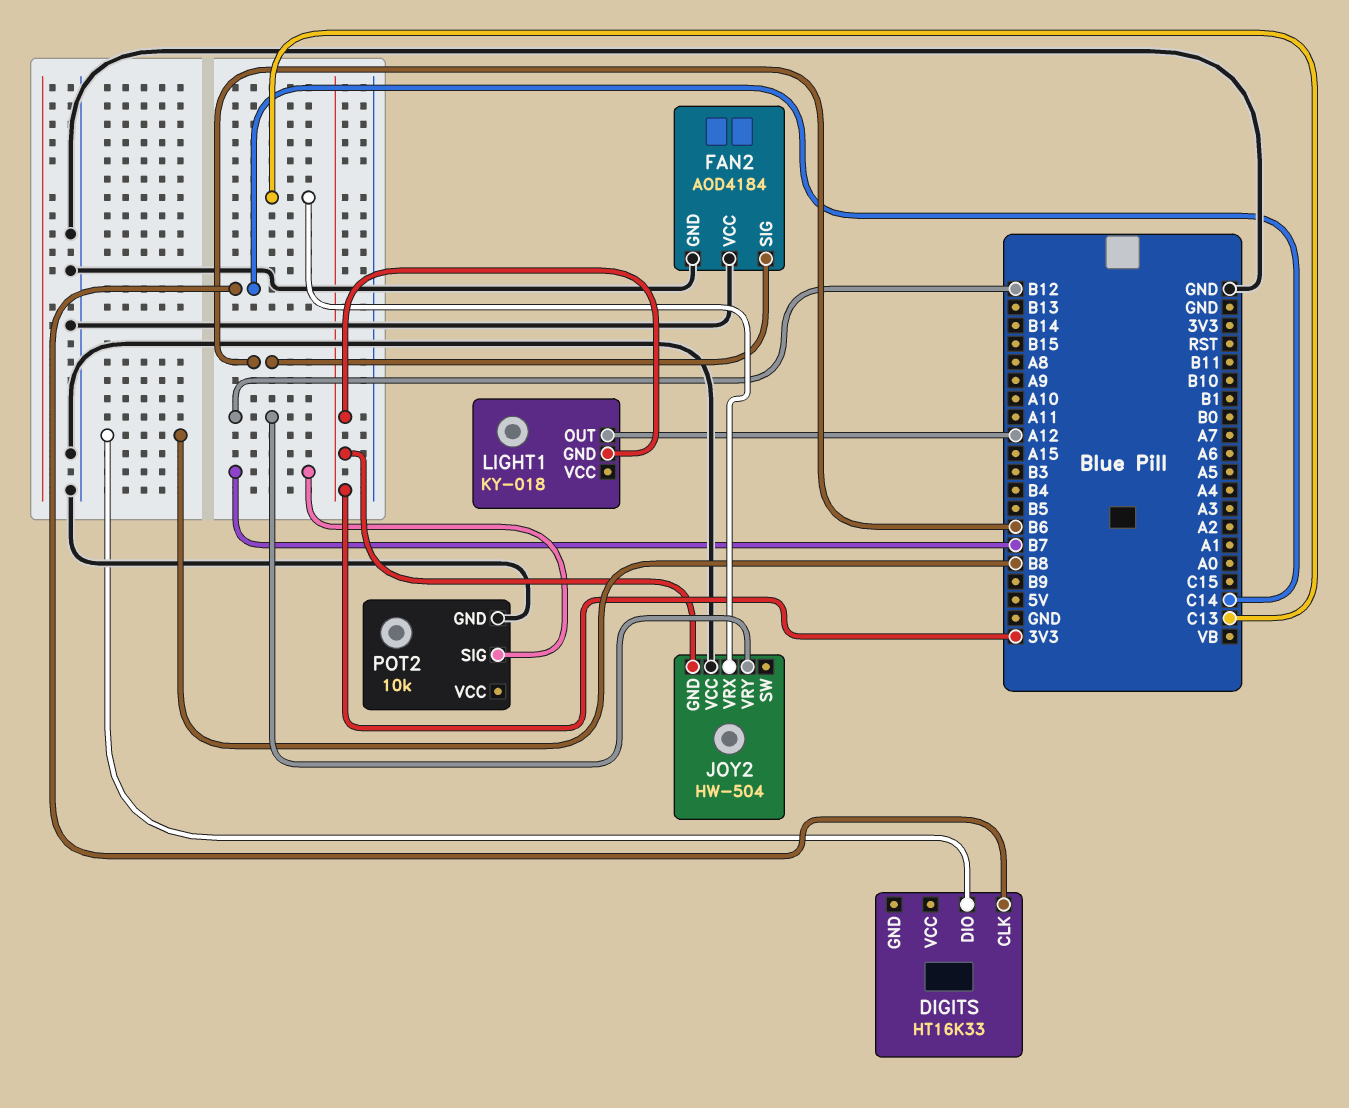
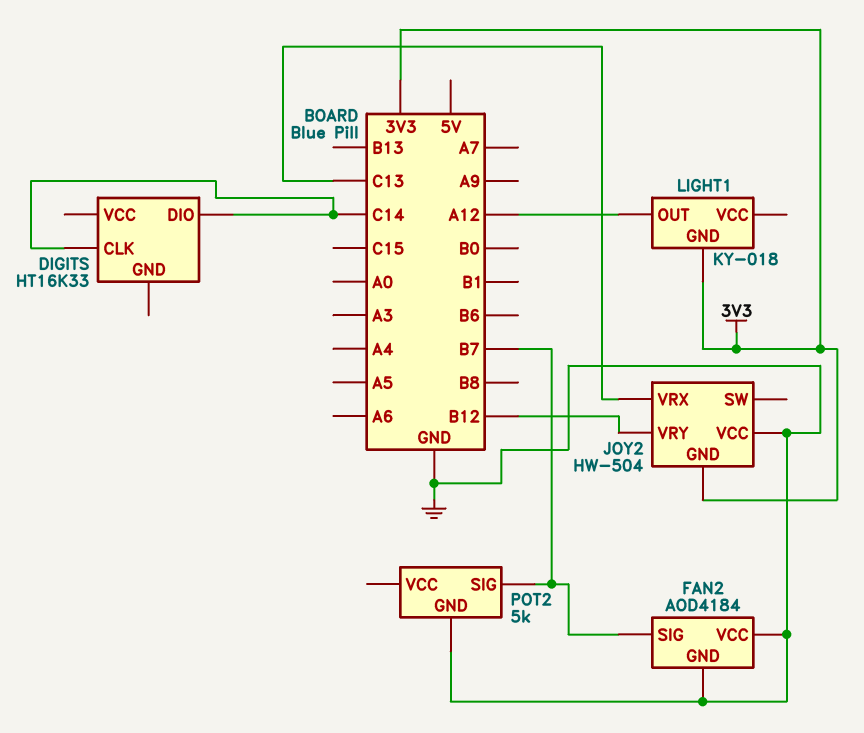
DIGITS pin DIO: B8 -> C14
FAN2 pin SIG: B6 -> B7
POT2: 10k -> 5k

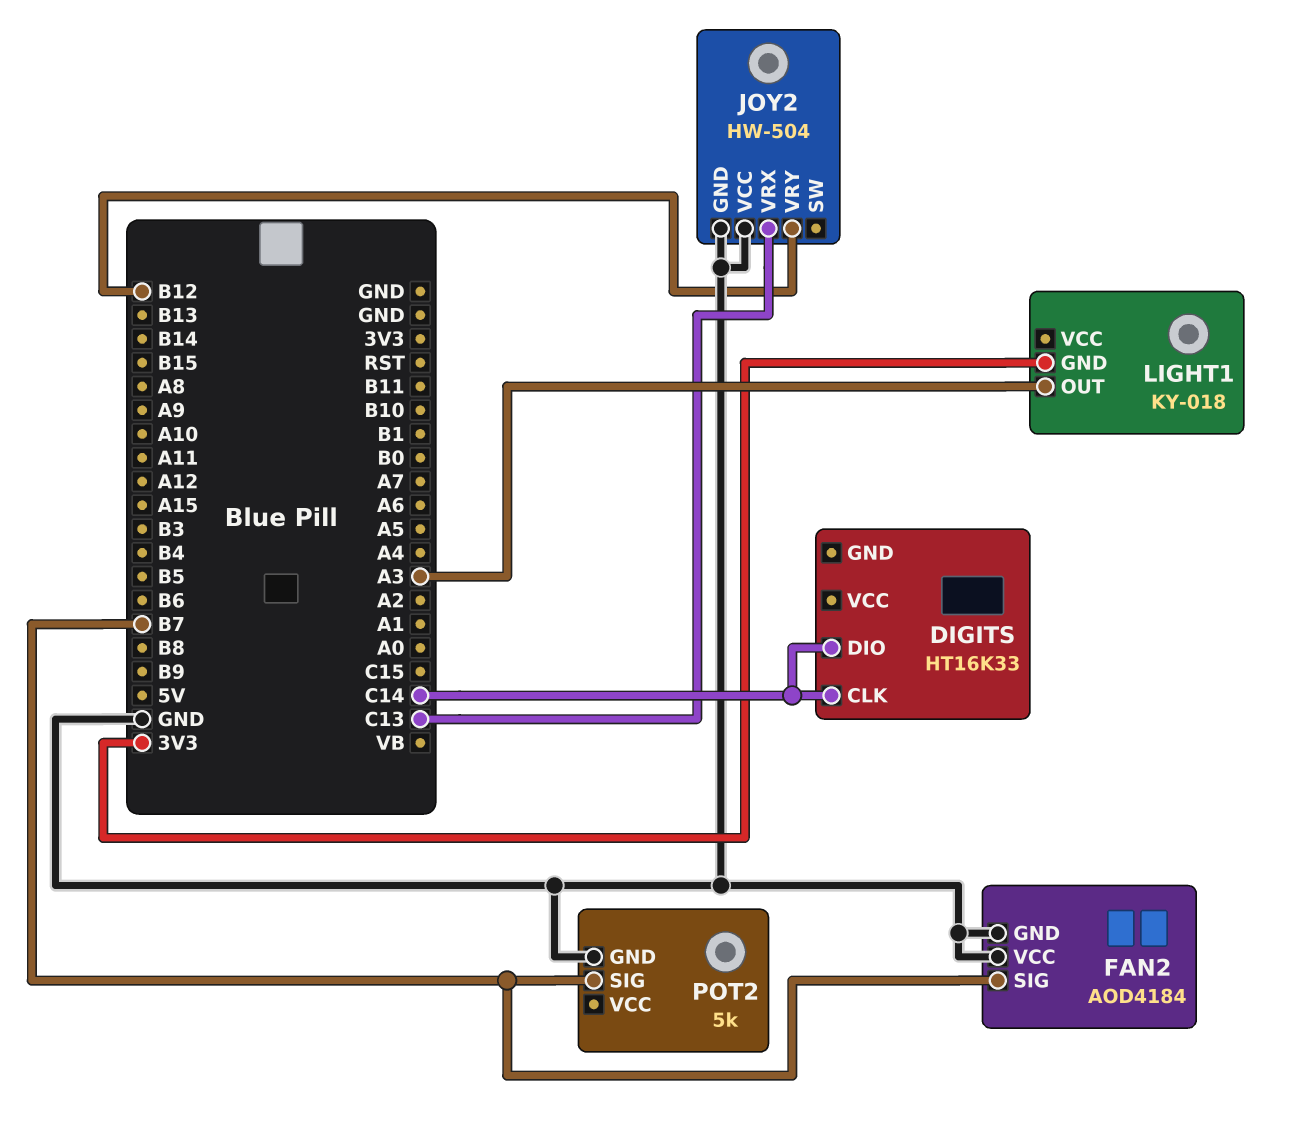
JOY2 pin GND: 3V3 -> GND
LIGHT1 pin OUT: A12 -> A3

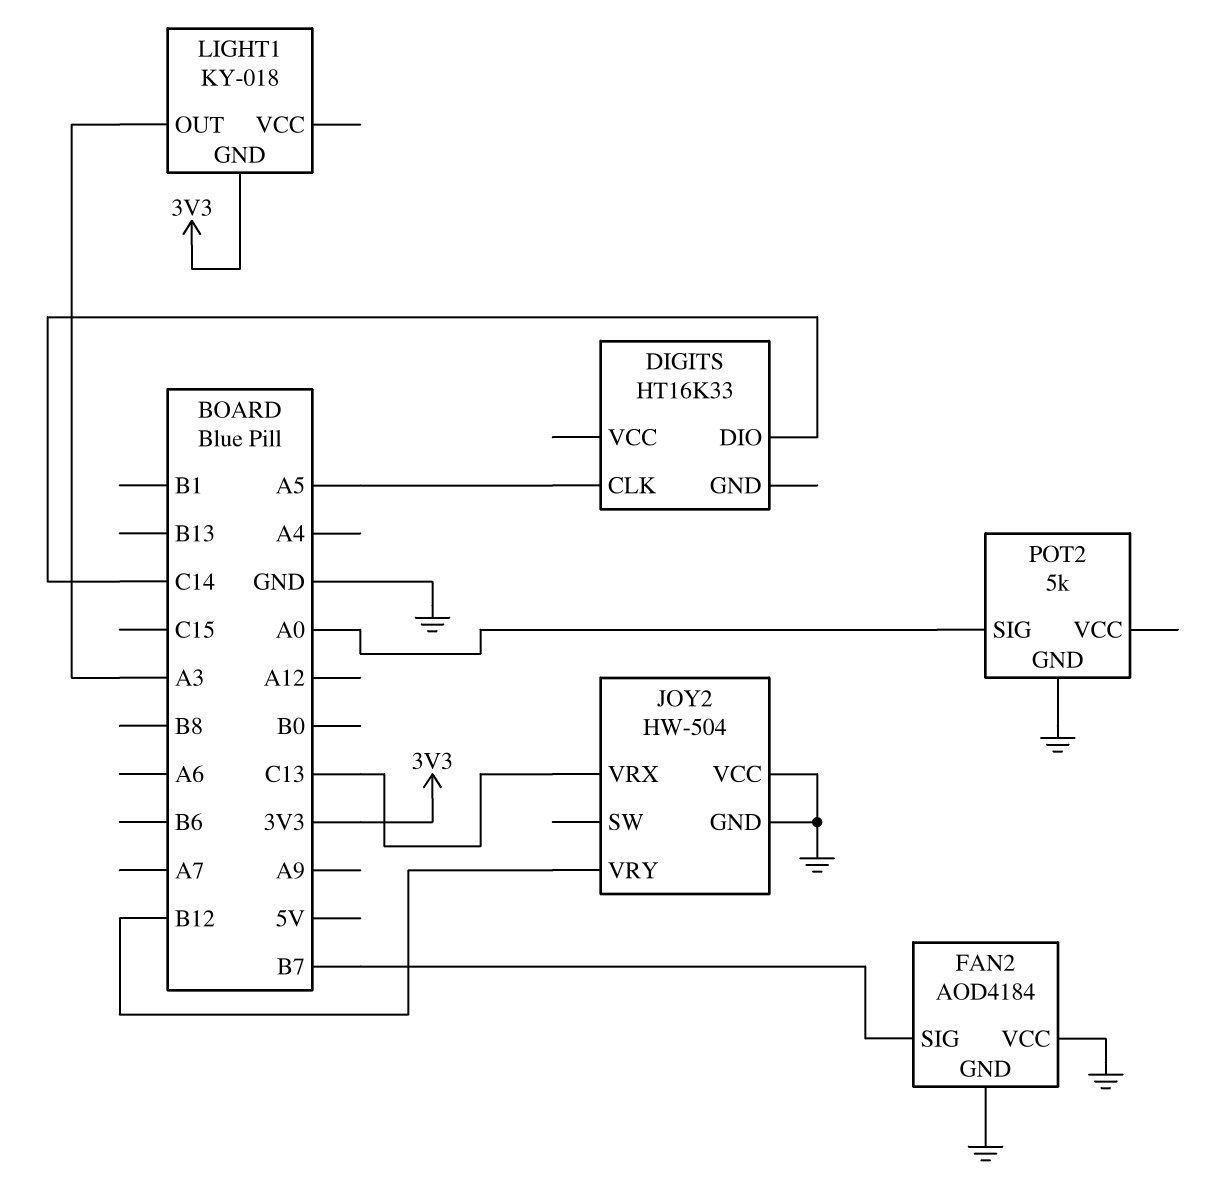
DIGITS pin CLK: C14 -> A5
POT2 pin SIG: B7 -> A0

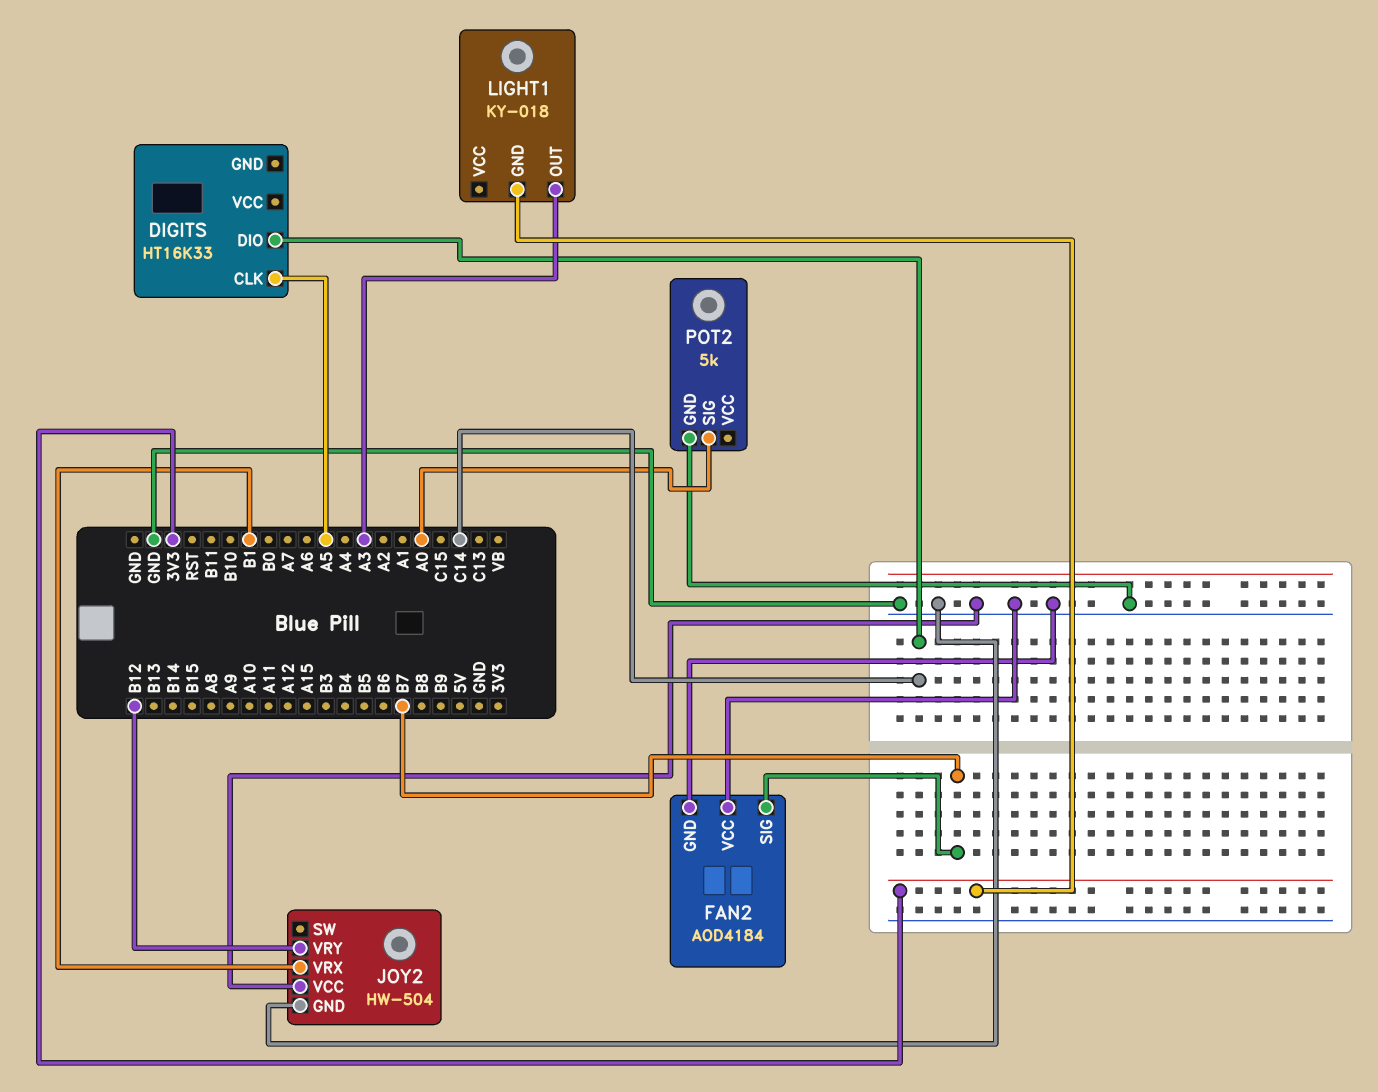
JOY2 pin VRX: C13 -> B1

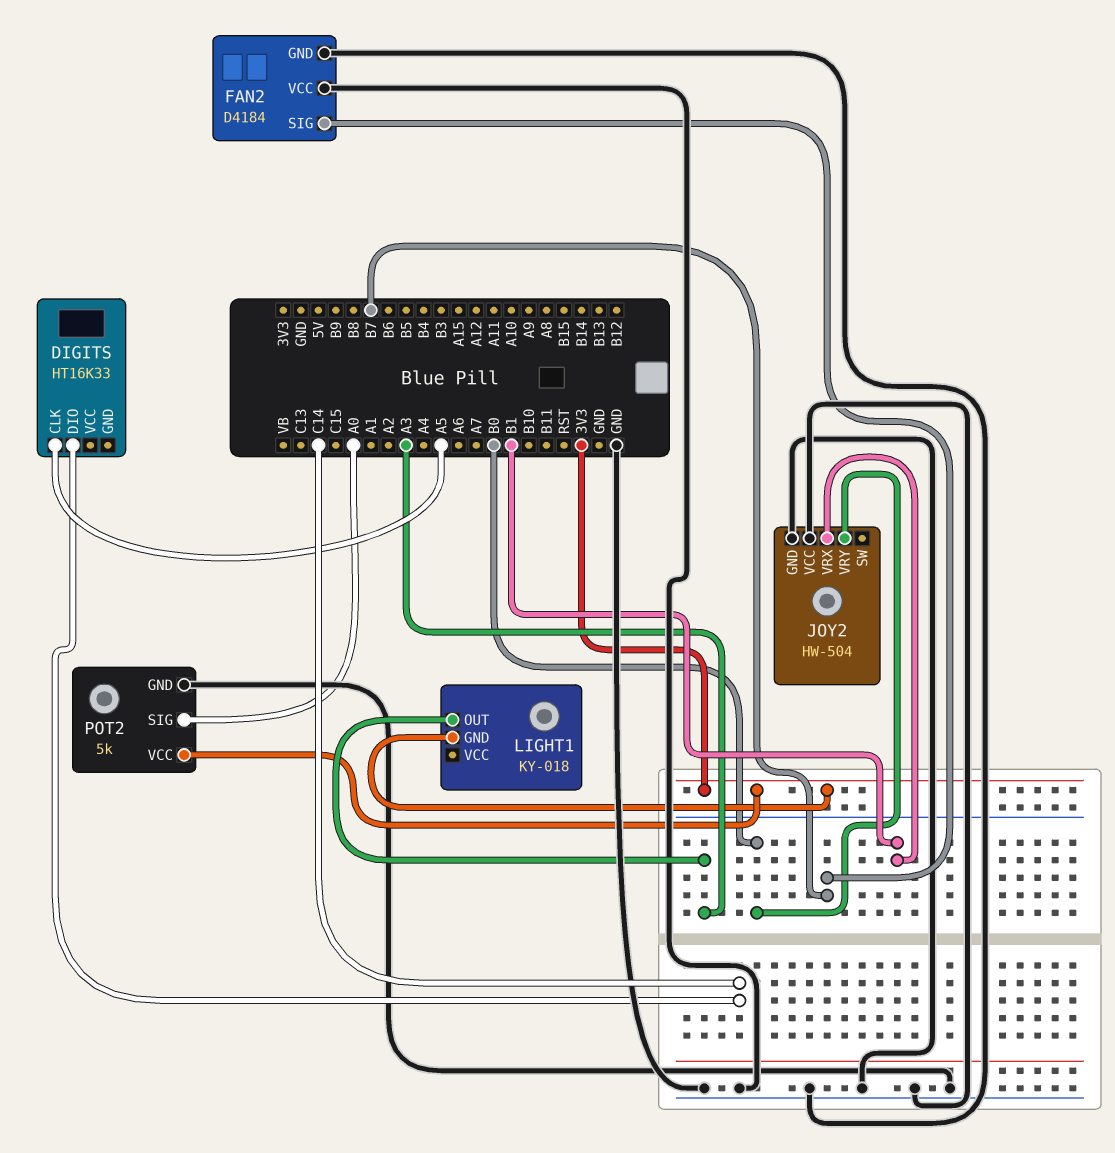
FAN2: AOD4184 -> D4184
JOY2 pin VRY: B12 -> B0
POT2 pin VCC: none -> 3V3

